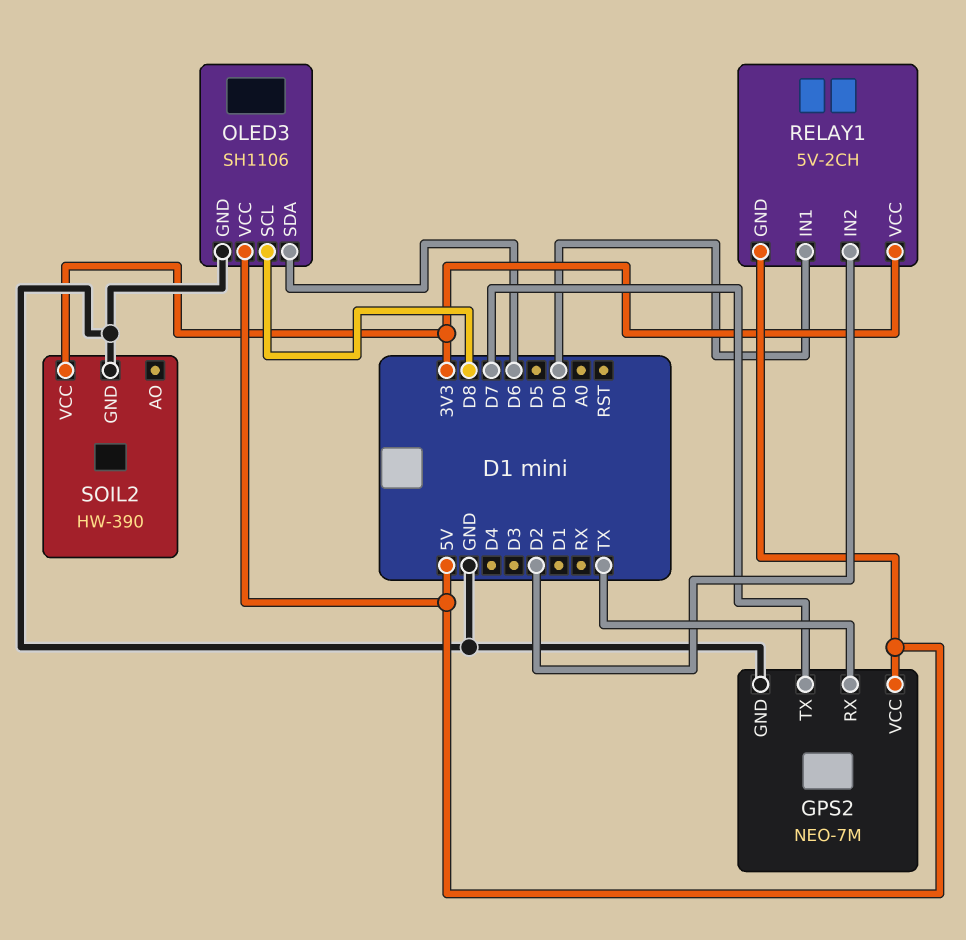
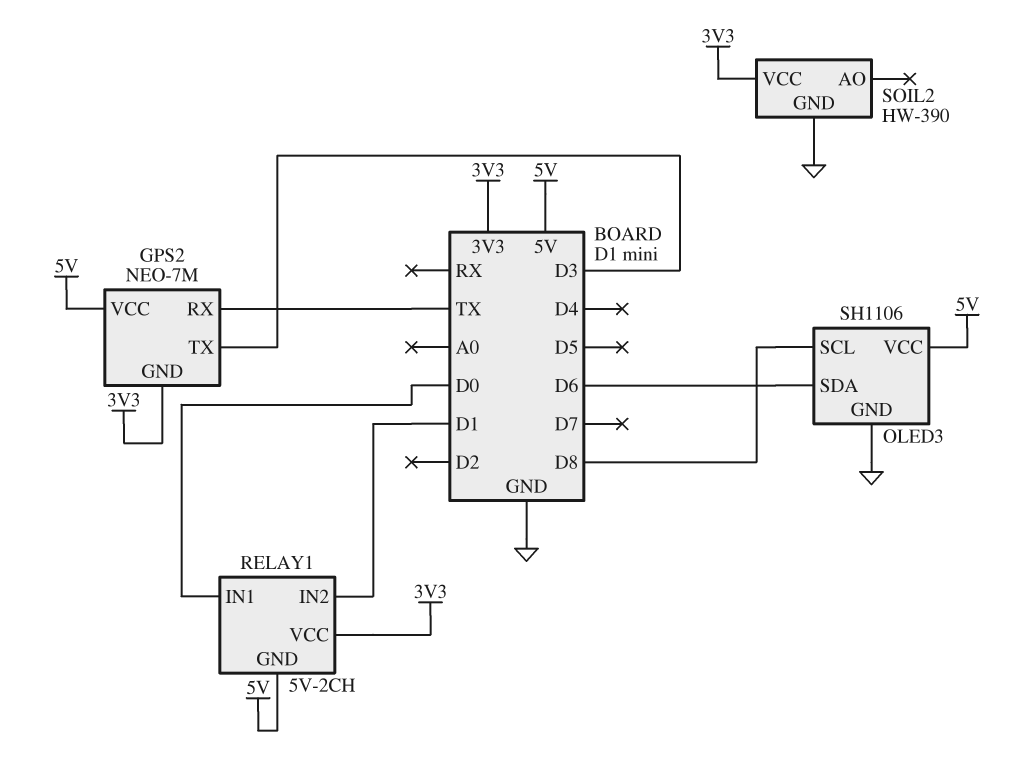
GPS2 pin GND: GND -> 3V3
GPS2 pin TX: D7 -> D3
RELAY1 pin IN2: D2 -> D1

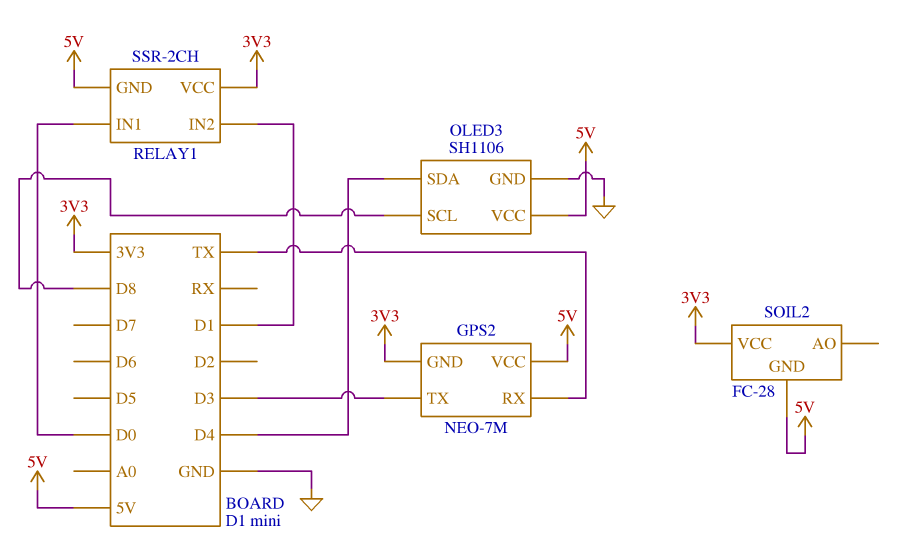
OLED3 pin SDA: D6 -> D4
RELAY1: 5V-2CH -> SSR-2CH
SOIL2: HW-390 -> FC-28
SOIL2 pin GND: GND -> 5V

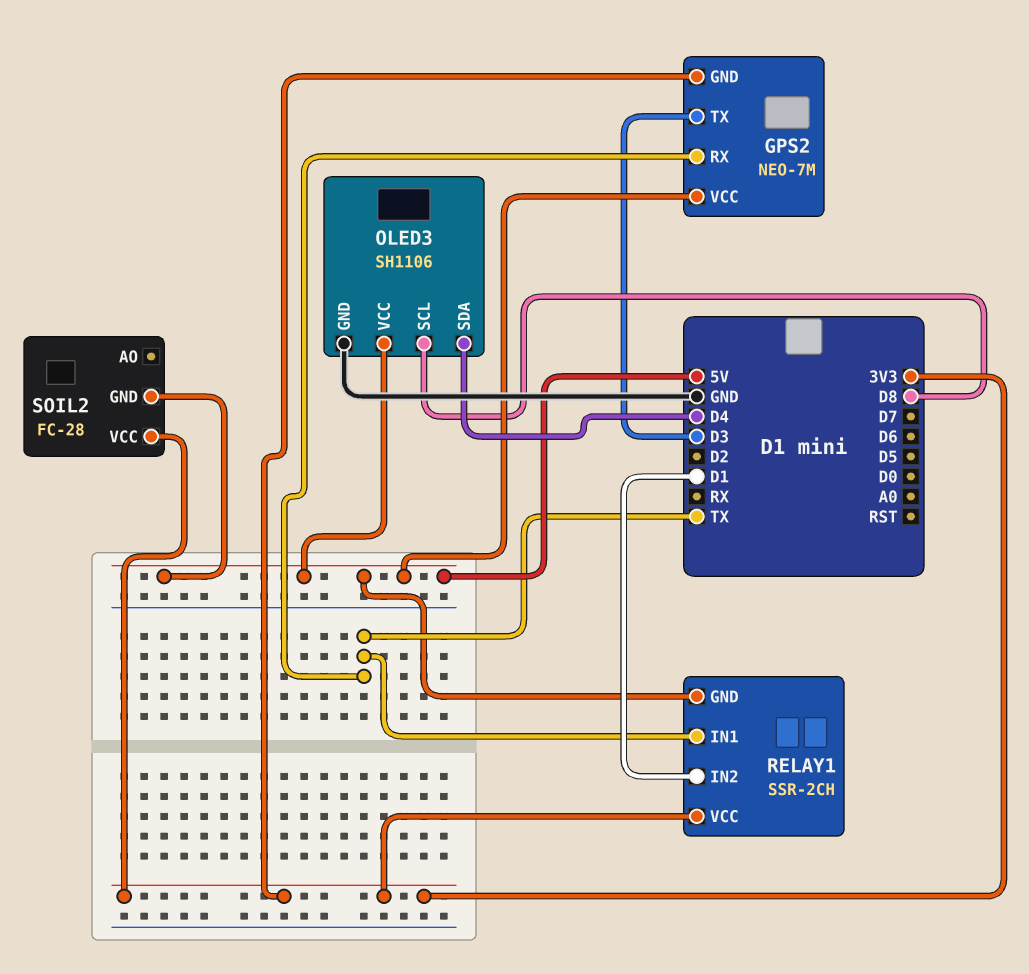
RELAY1 pin IN1: D0 -> TX

